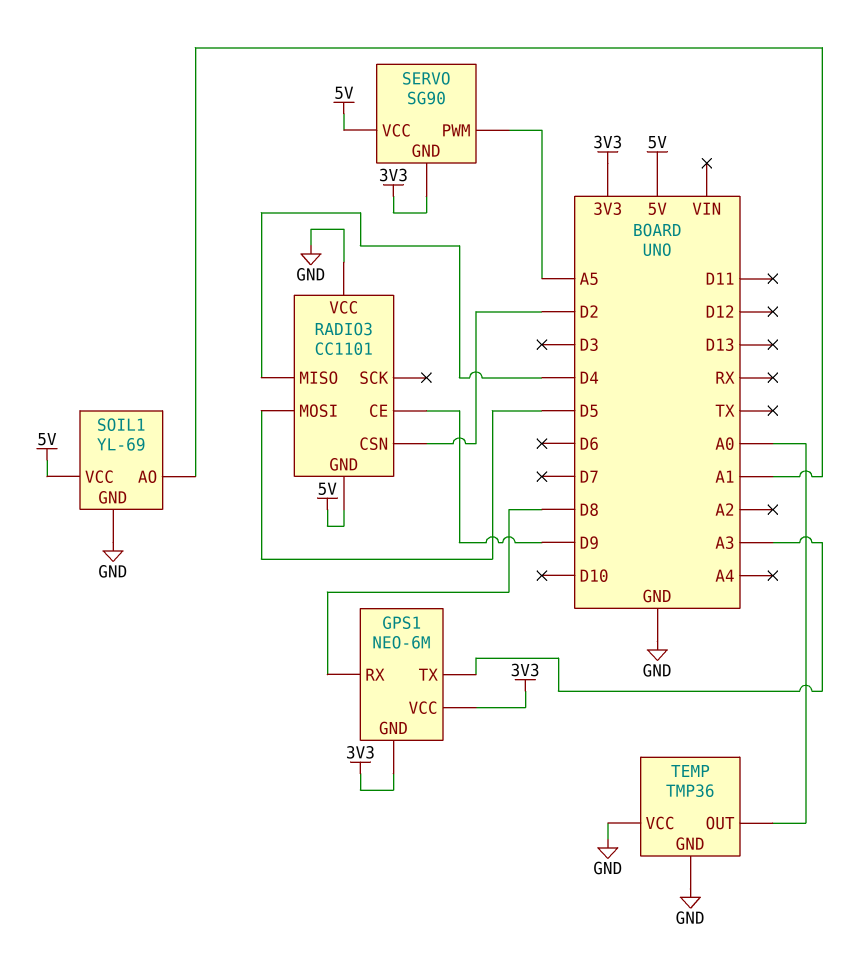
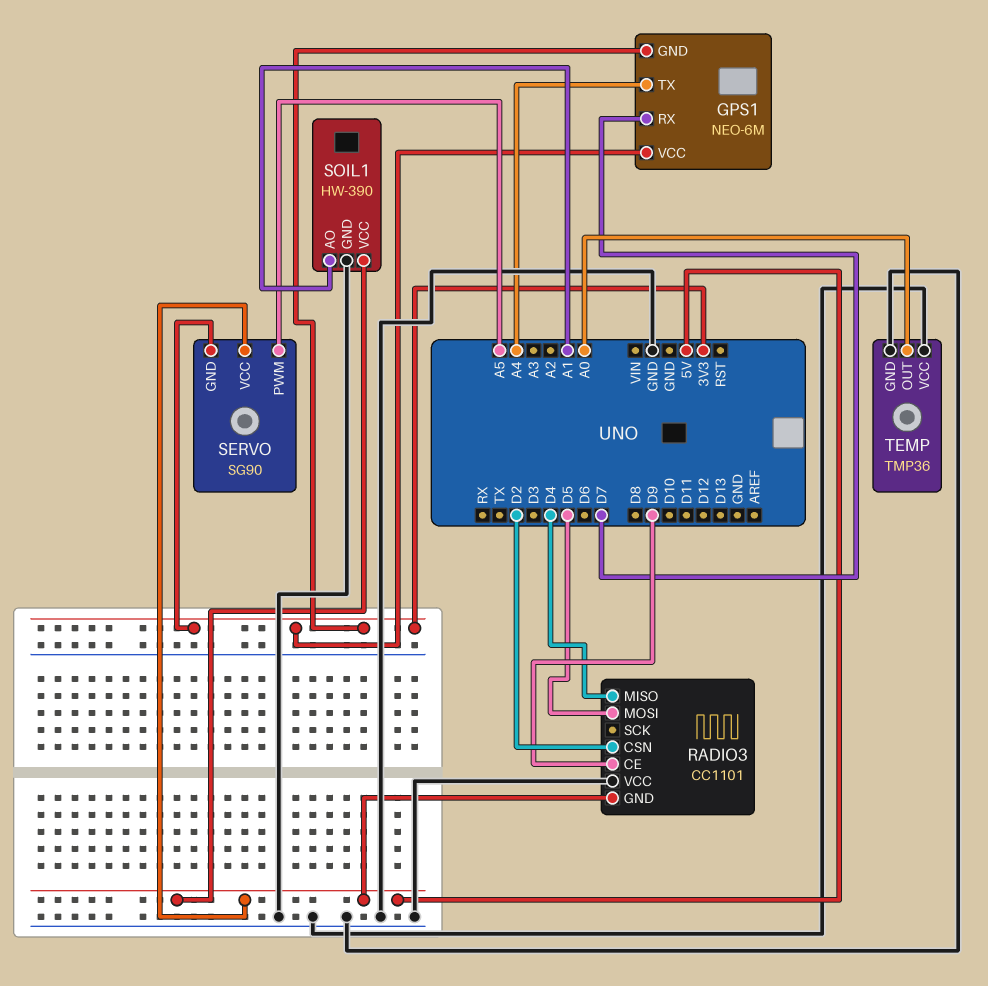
GPS1 pin RX: D8 -> D7
GPS1 pin TX: A3 -> A4
SOIL1: YL-69 -> HW-390

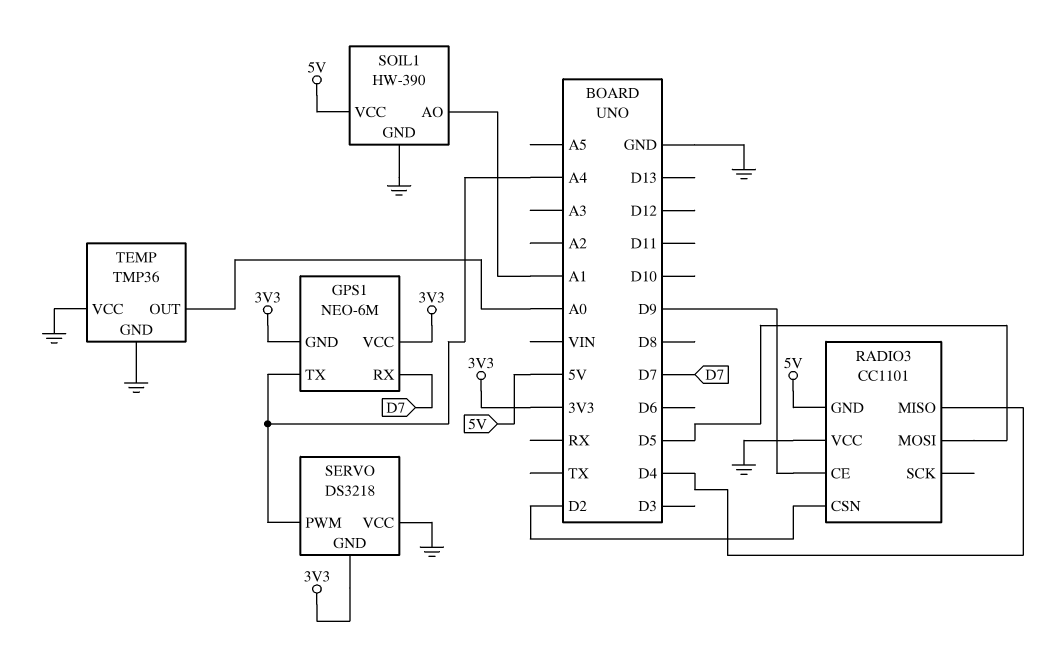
SERVO: SG90 -> DS3218
SERVO pin PWM: A5 -> A4
SERVO pin VCC: 5V -> GND

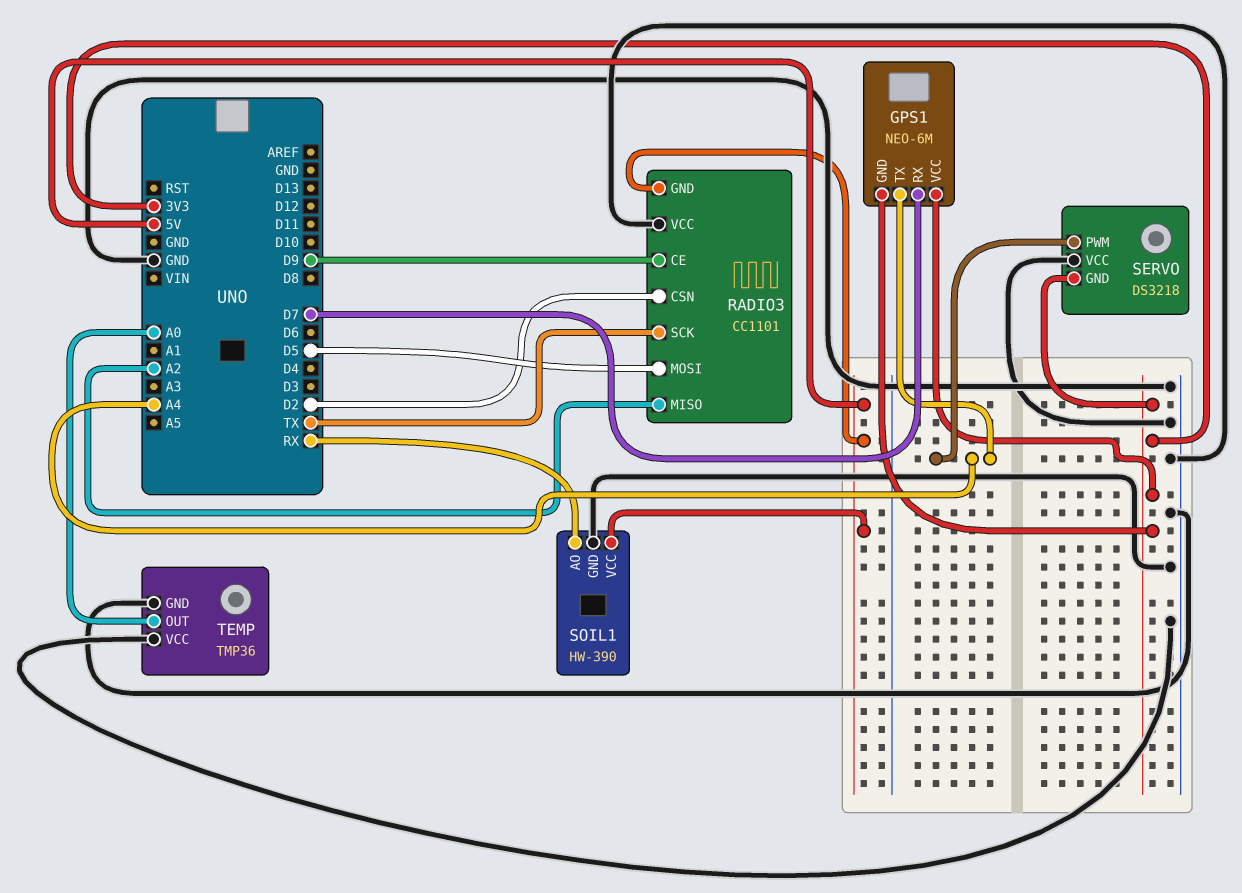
RADIO3 pin MISO: D4 -> A2
RADIO3 pin SCK: none -> TX
SOIL1 pin AO: A1 -> RX

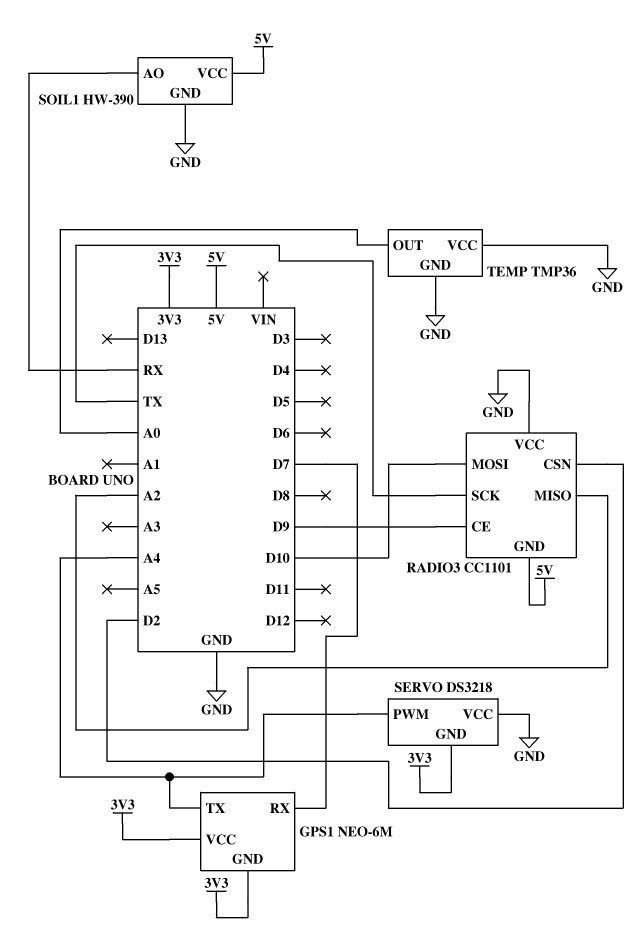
RADIO3 pin MOSI: D5 -> D10

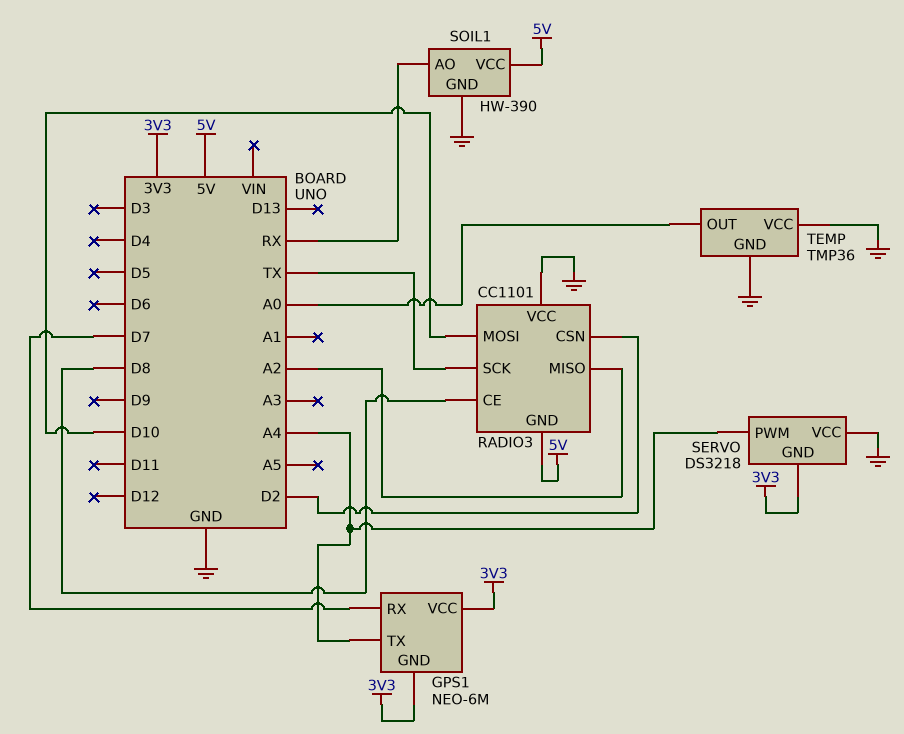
RADIO3 pin CE: D9 -> D8

